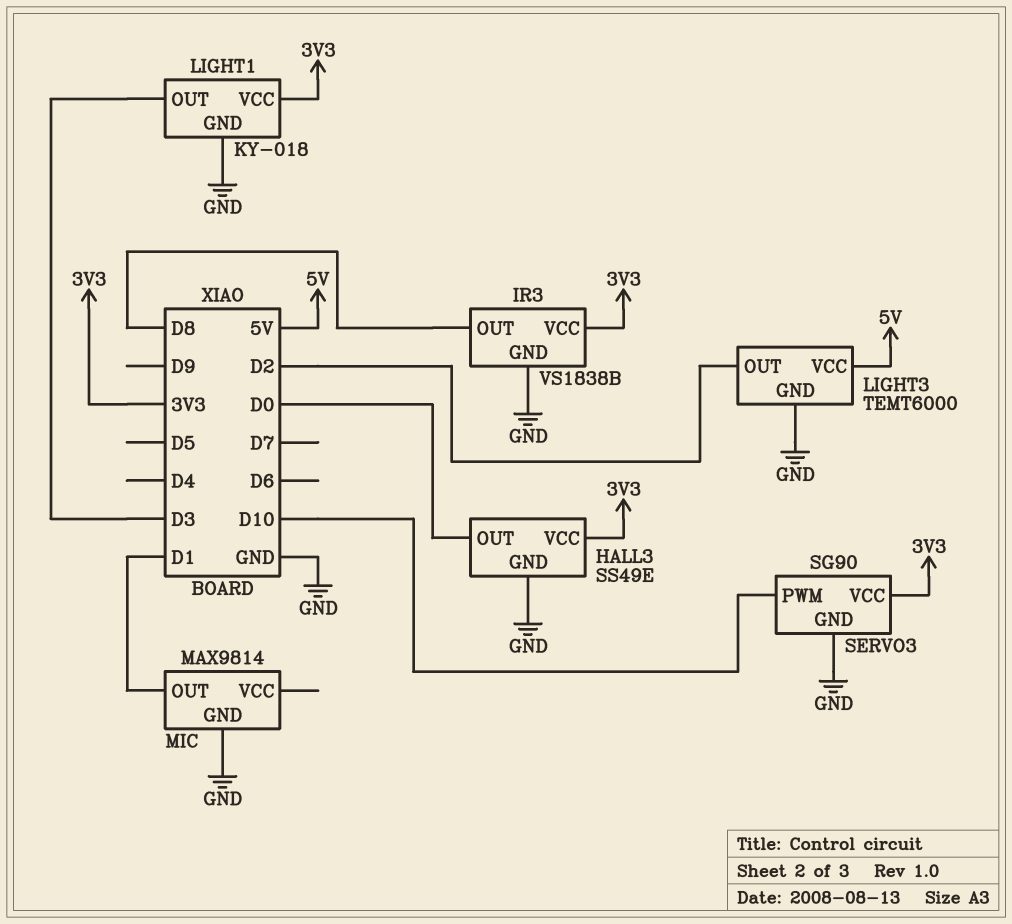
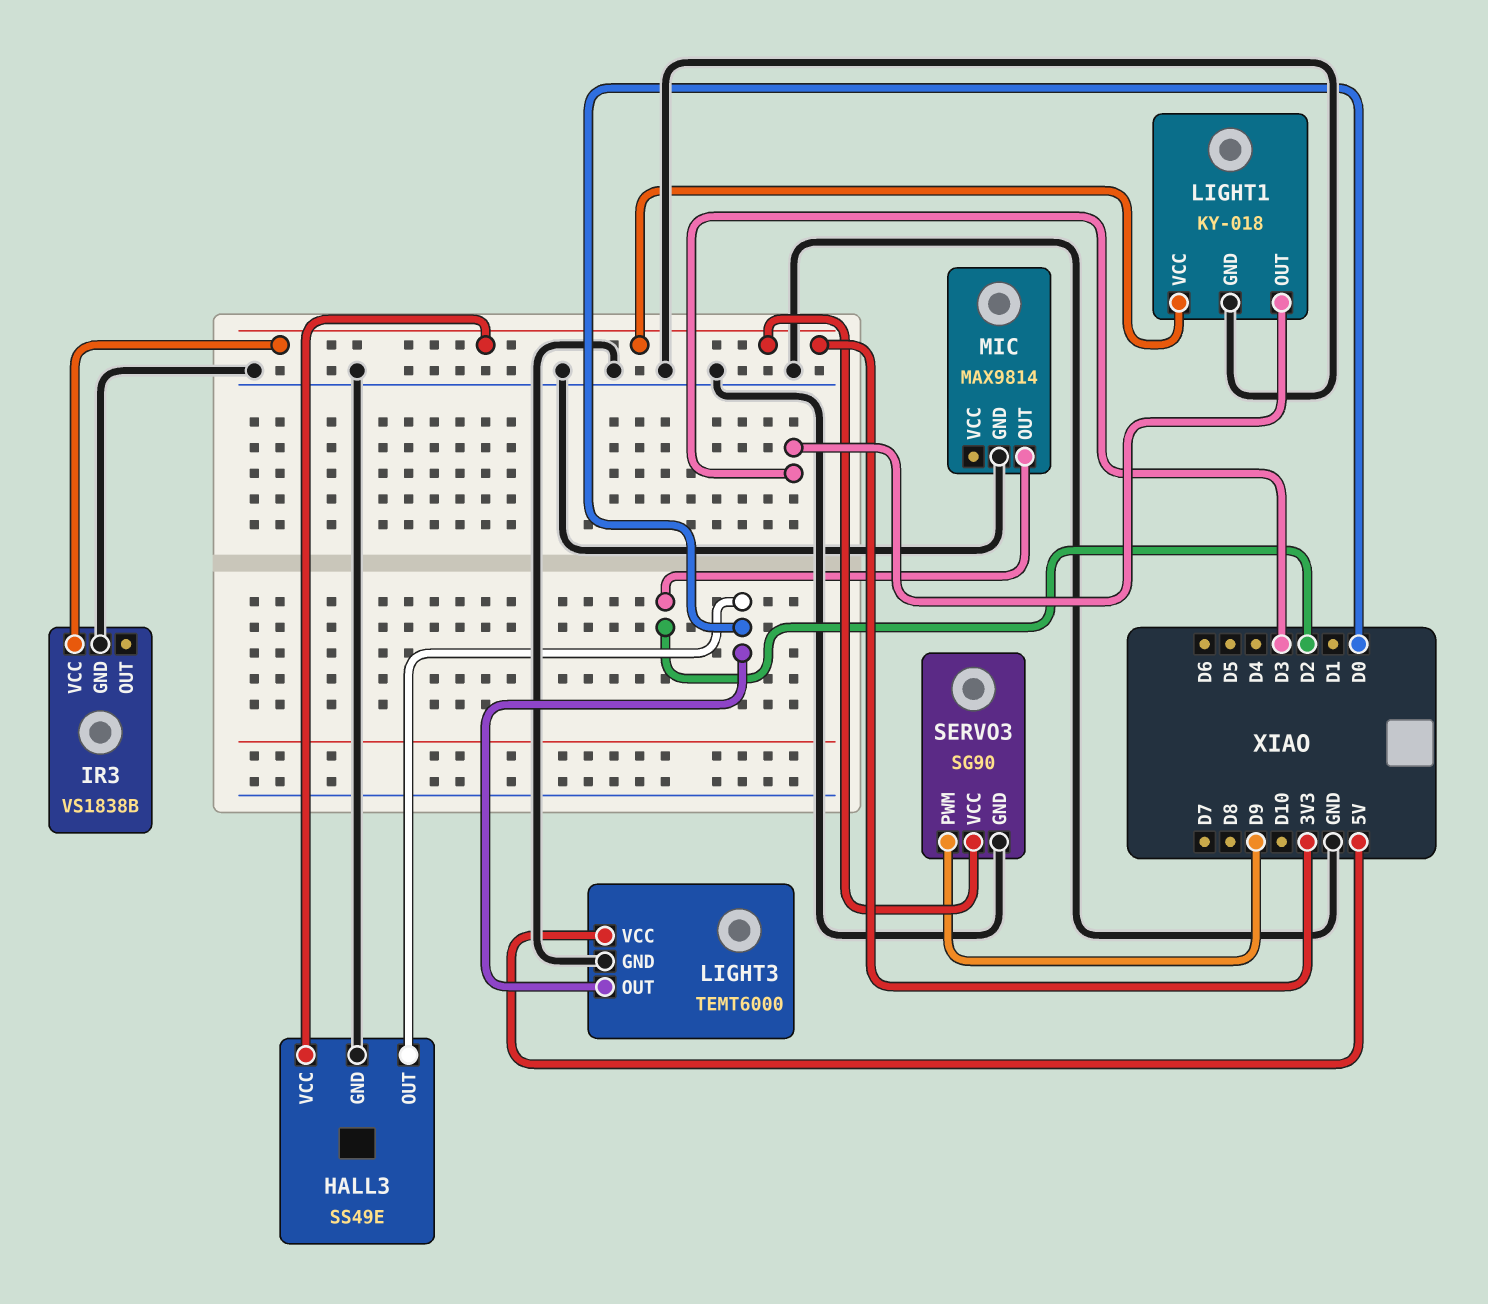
IR3 pin OUT: D8 -> none
LIGHT3 pin OUT: D2 -> D0
MIC pin OUT: D1 -> D2
SERVO3 pin PWM: D10 -> D9

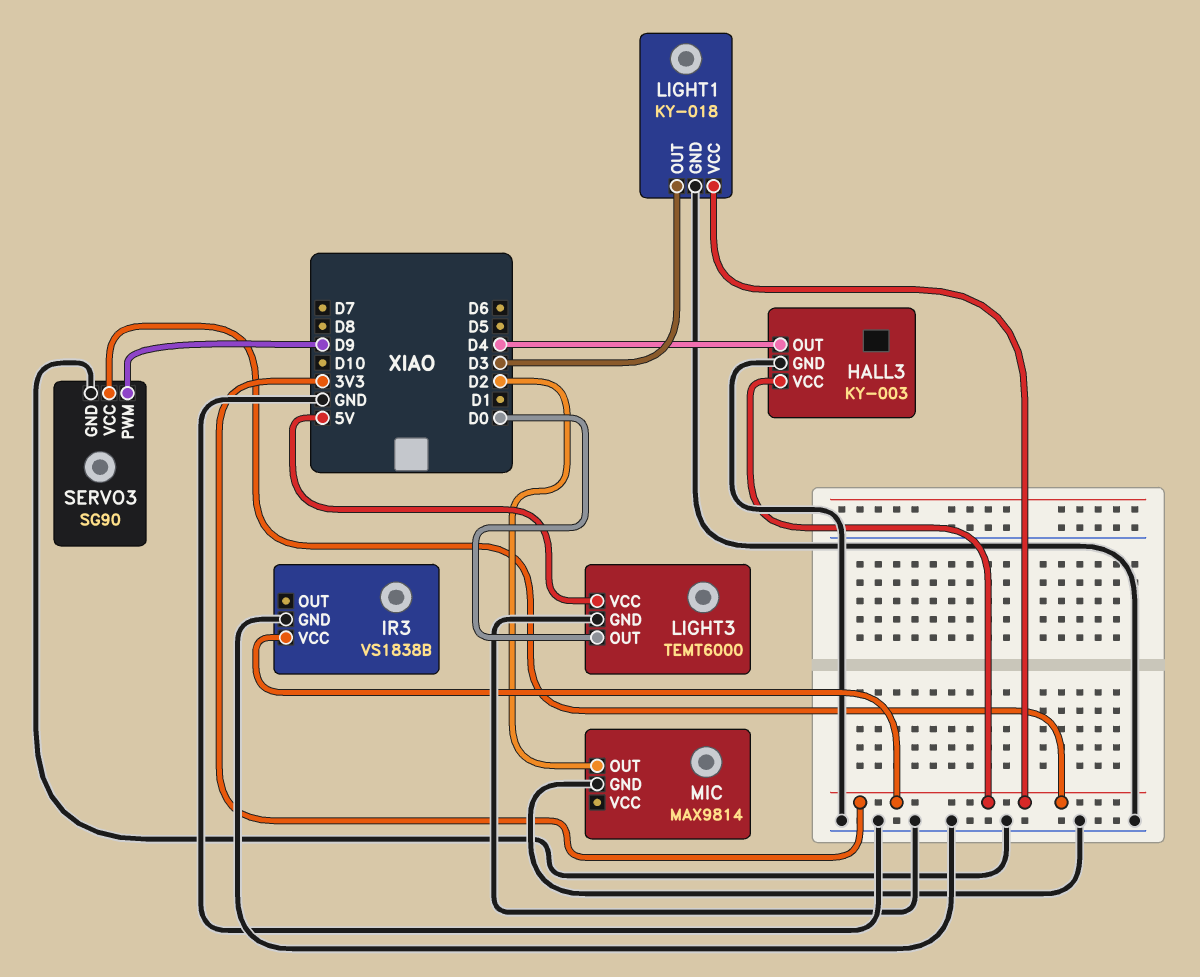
HALL3: SS49E -> KY-003
HALL3 pin OUT: D0 -> D4

